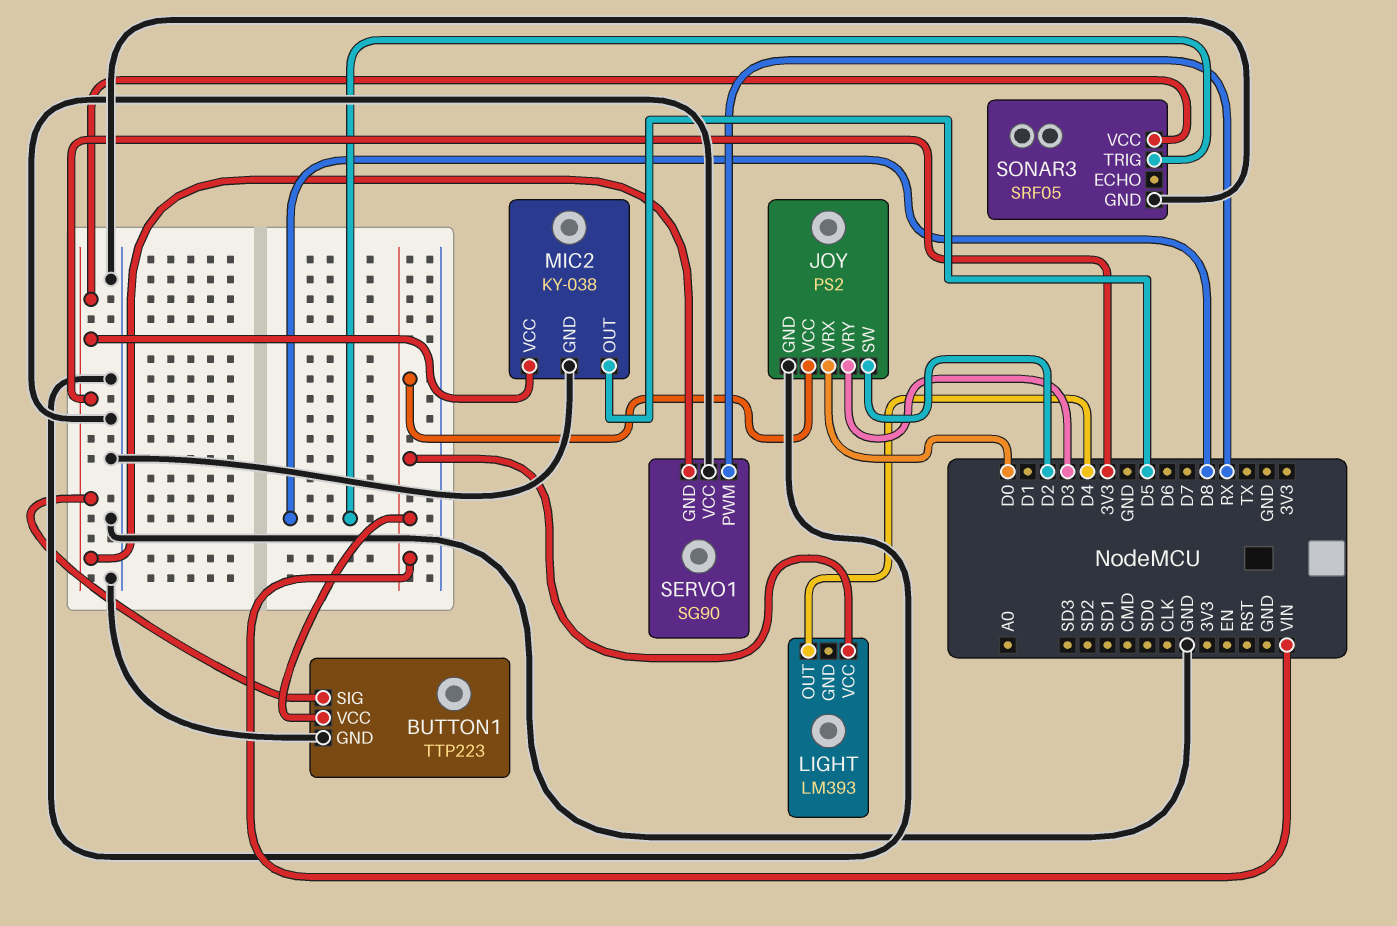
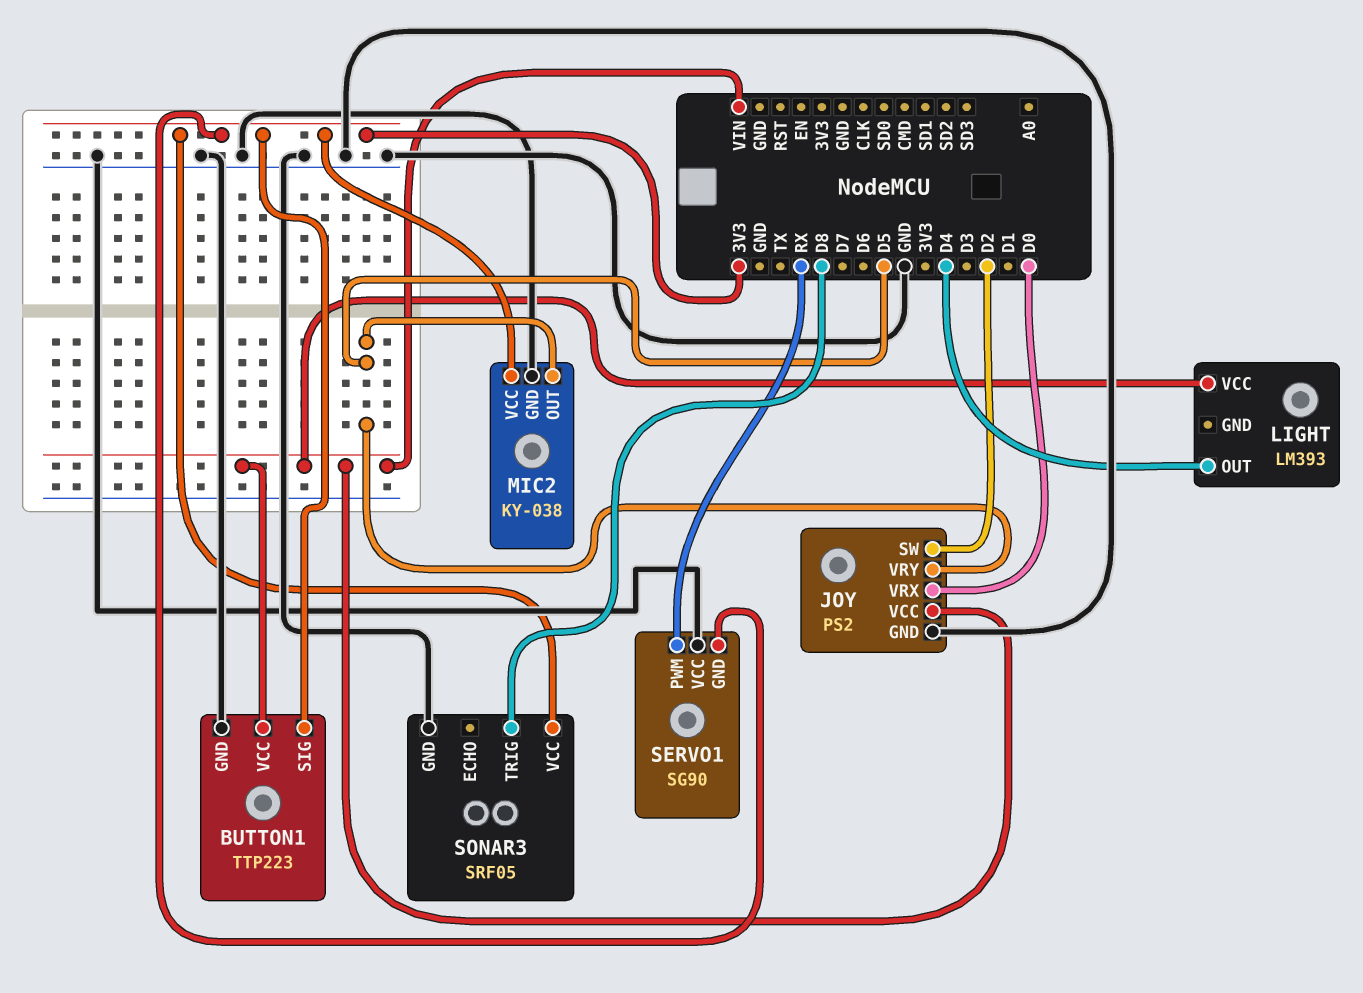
JOY pin VRY: D3 -> D5

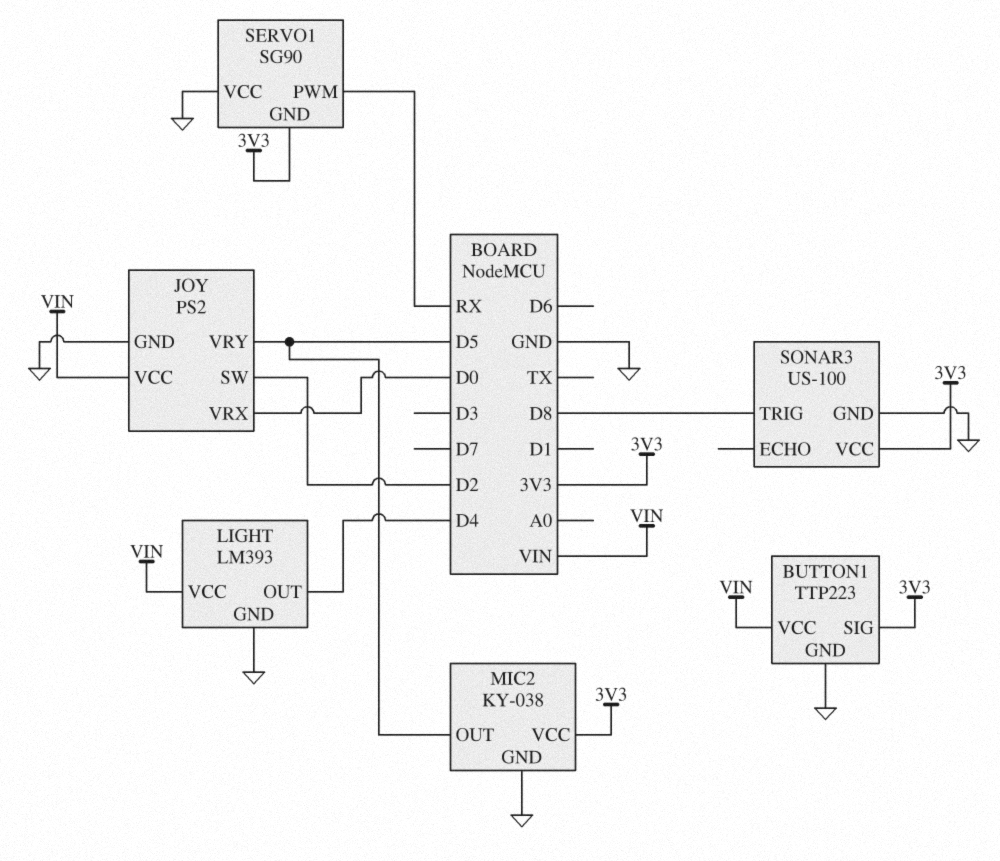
LIGHT pin GND: none -> GND
SONAR3: SRF05 -> US-100

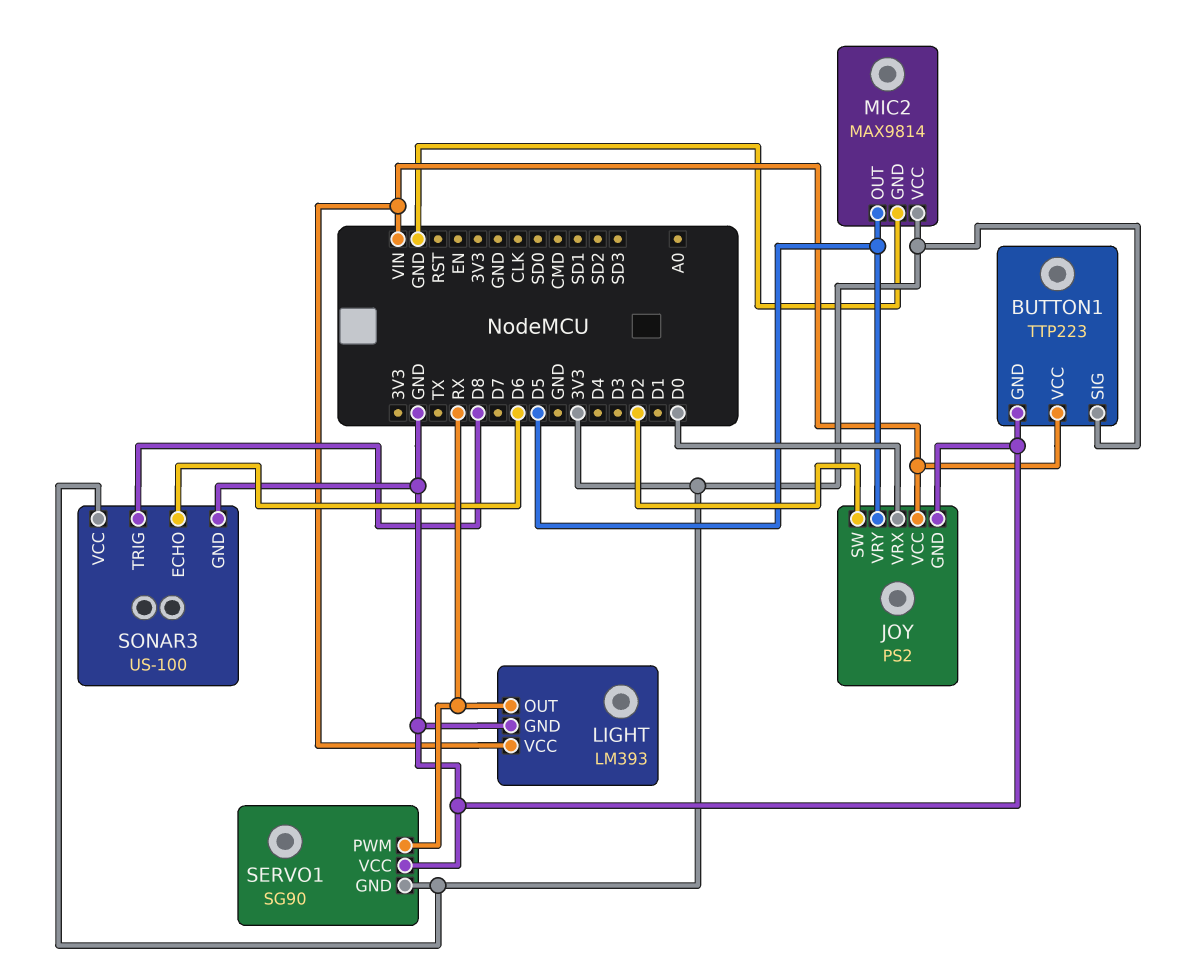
LIGHT pin OUT: D4 -> RX
MIC2: KY-038 -> MAX9814
SONAR3 pin ECHO: none -> D6

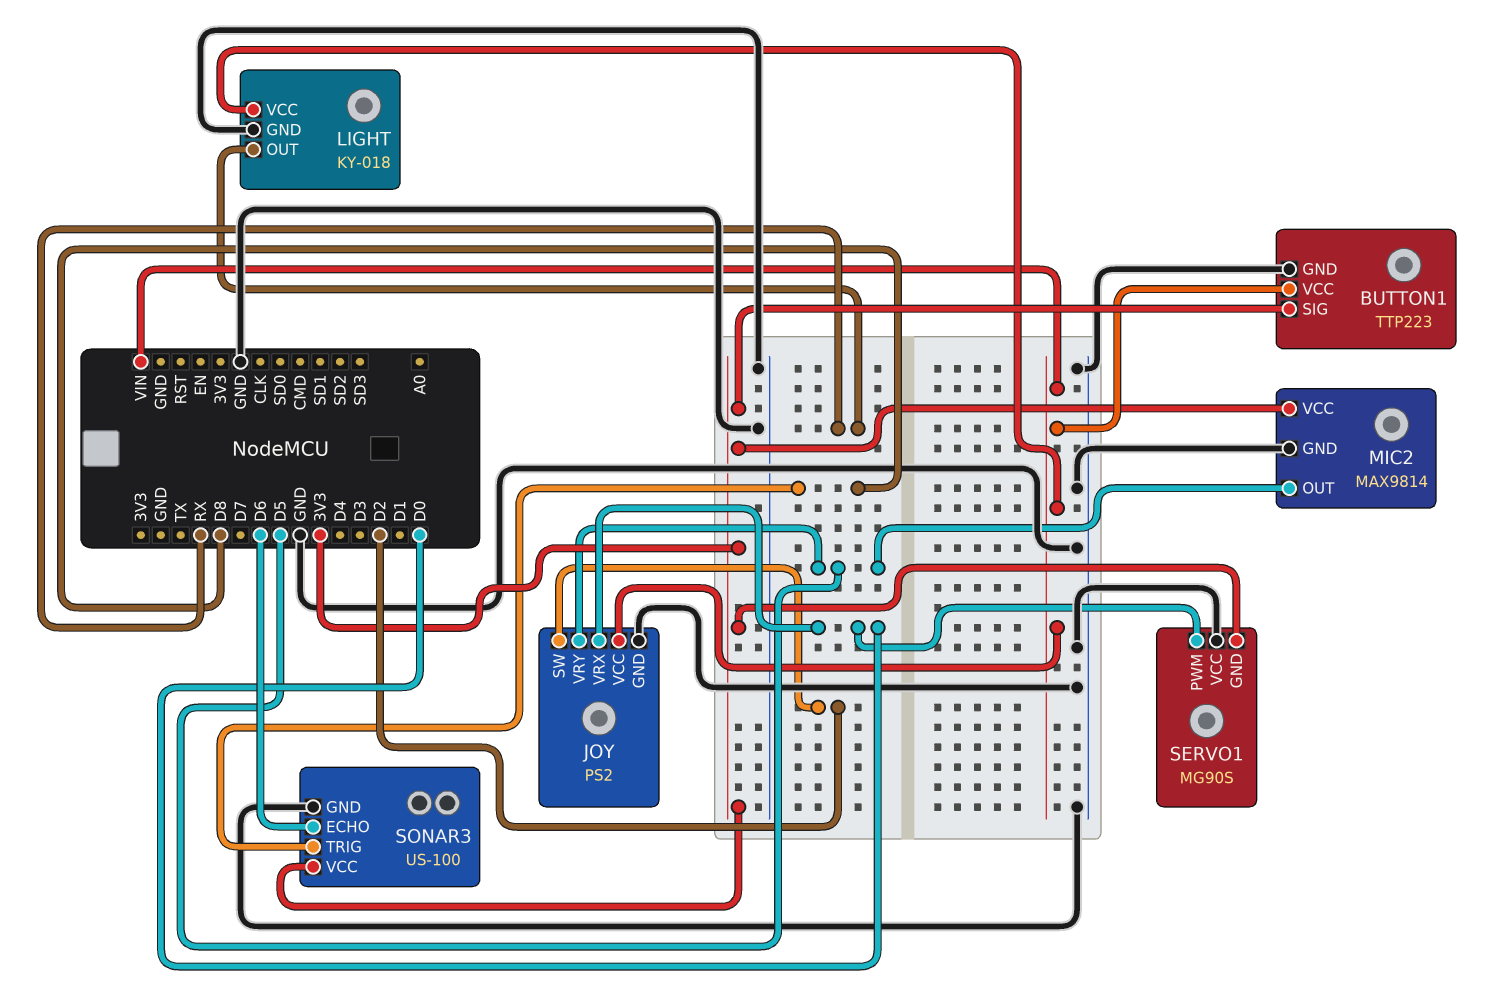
LIGHT: LM393 -> KY-018
SERVO1: SG90 -> MG90S
SERVO1 pin PWM: RX -> D0

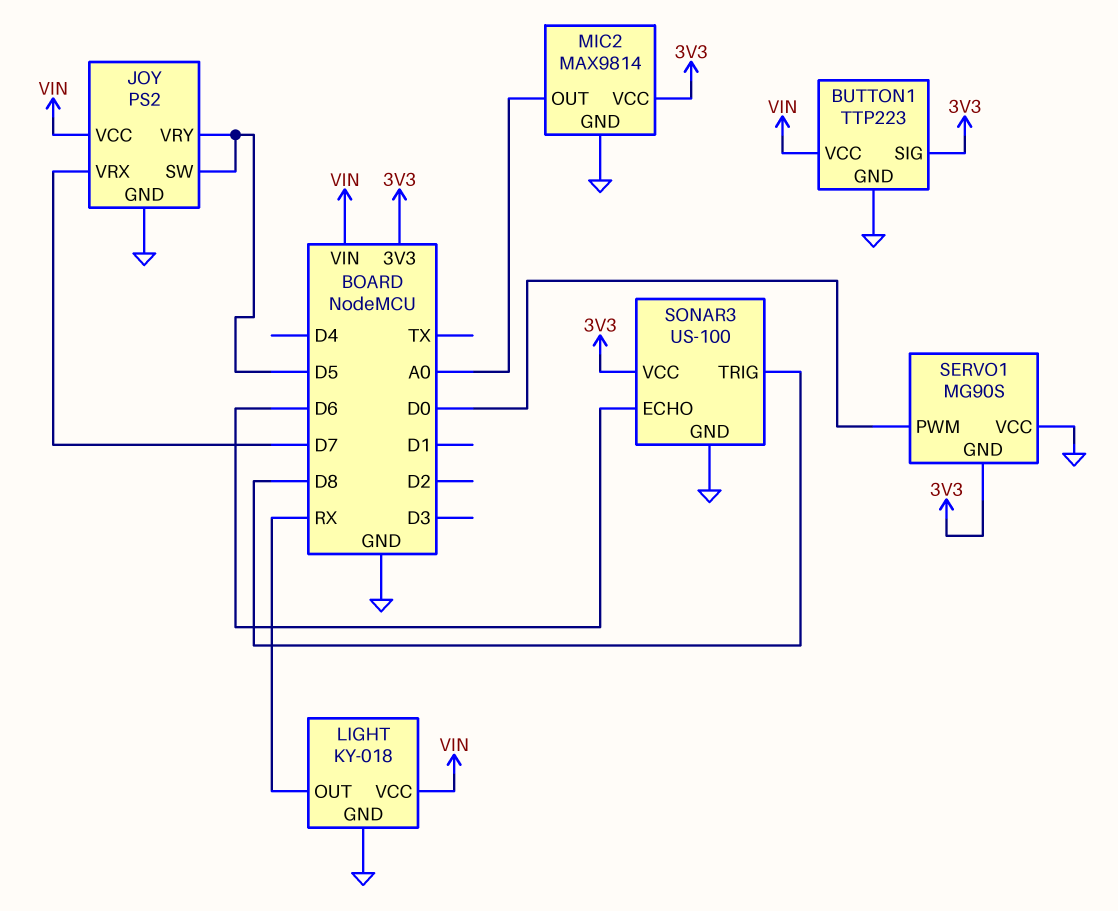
JOY pin SW: D2 -> D5
JOY pin VRX: D0 -> D7
MIC2 pin OUT: D5 -> A0

